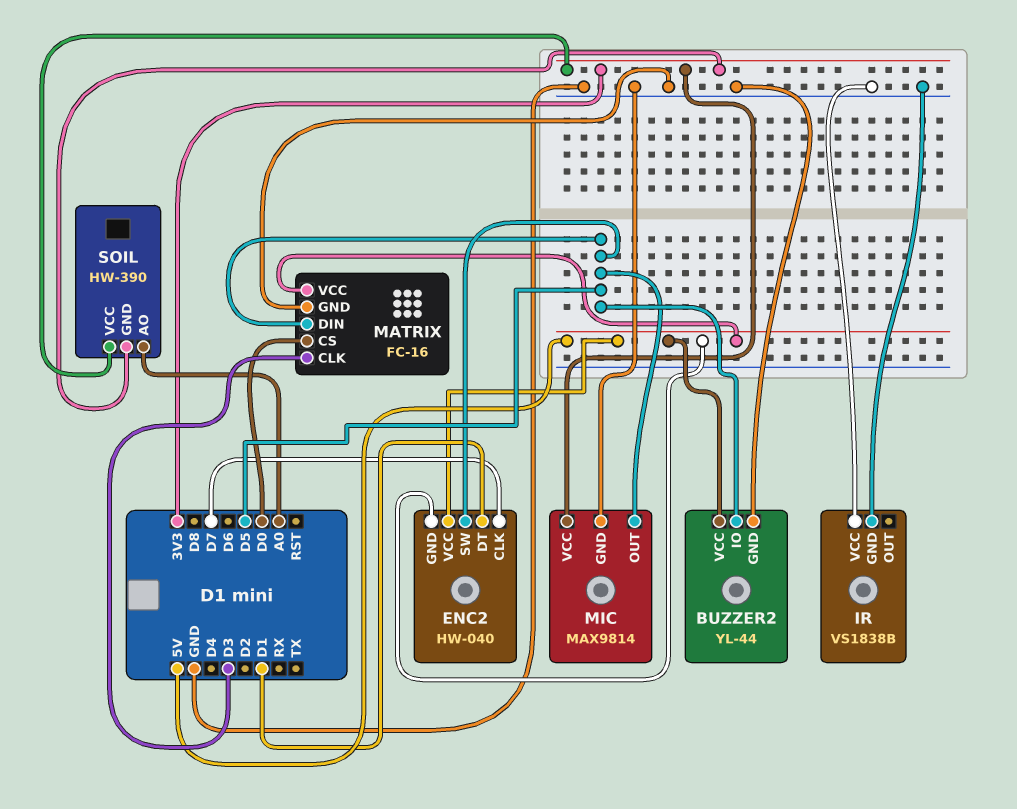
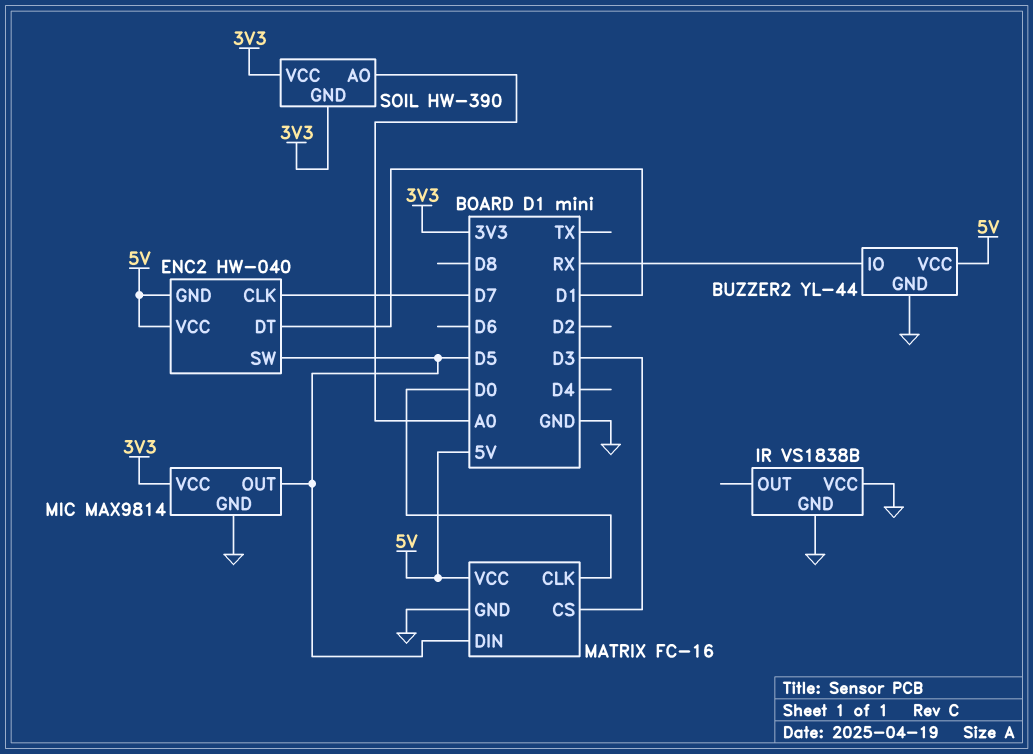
BUZZER2 pin IO: D5 -> RX
MATRIX pin CLK: D3 -> D0
MATRIX pin CS: D0 -> D3

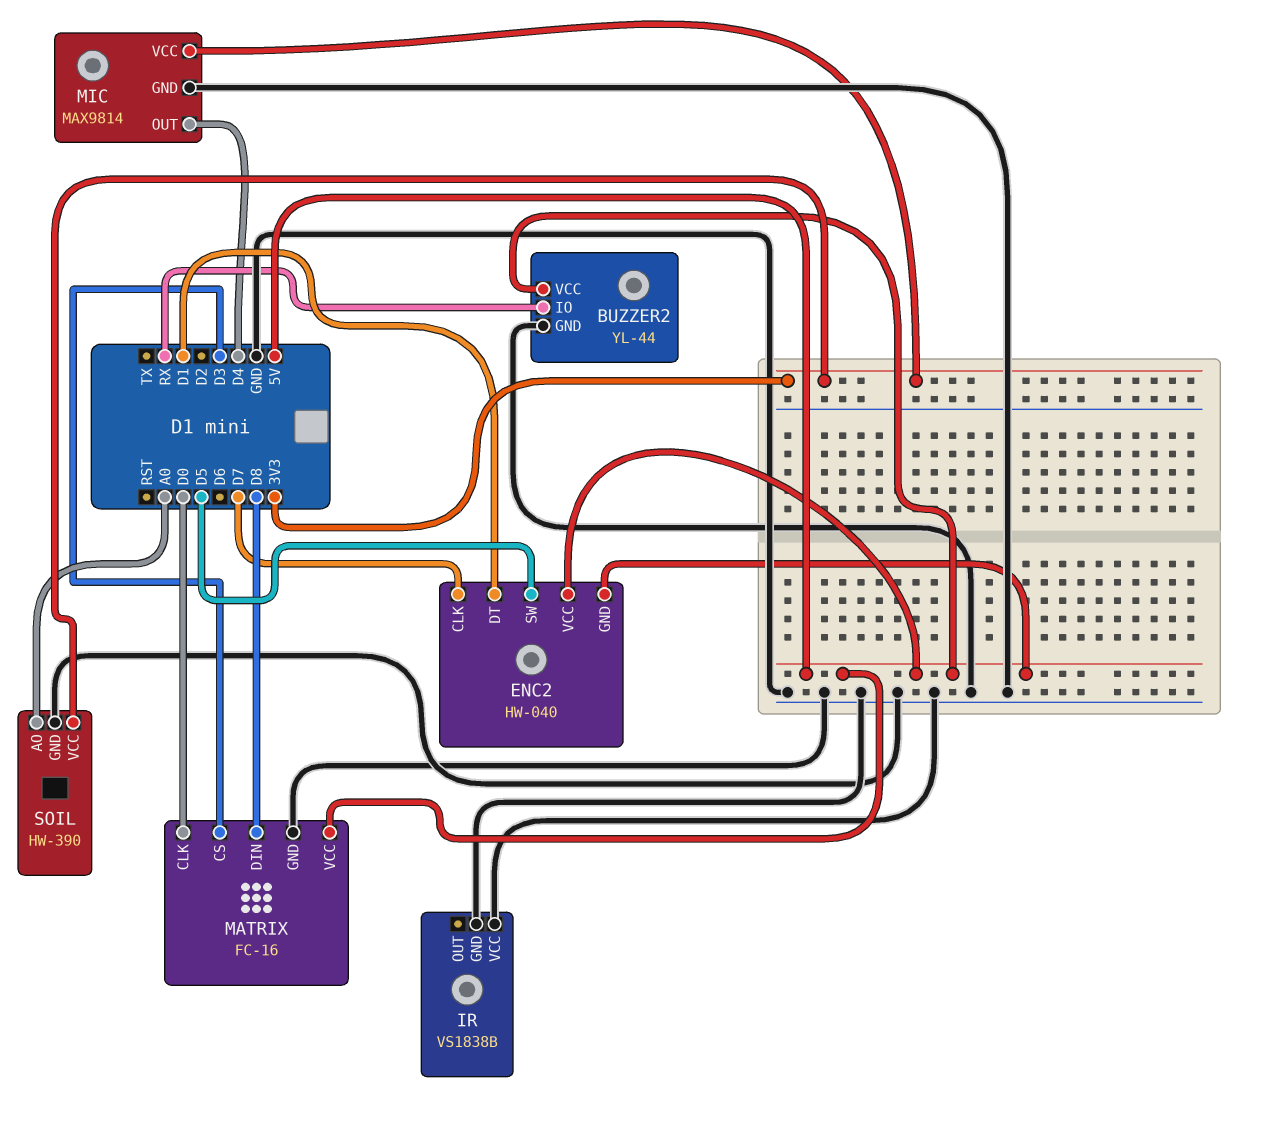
MATRIX pin DIN: D5 -> D8
MIC pin OUT: D5 -> D4
SOIL pin GND: 3V3 -> GND

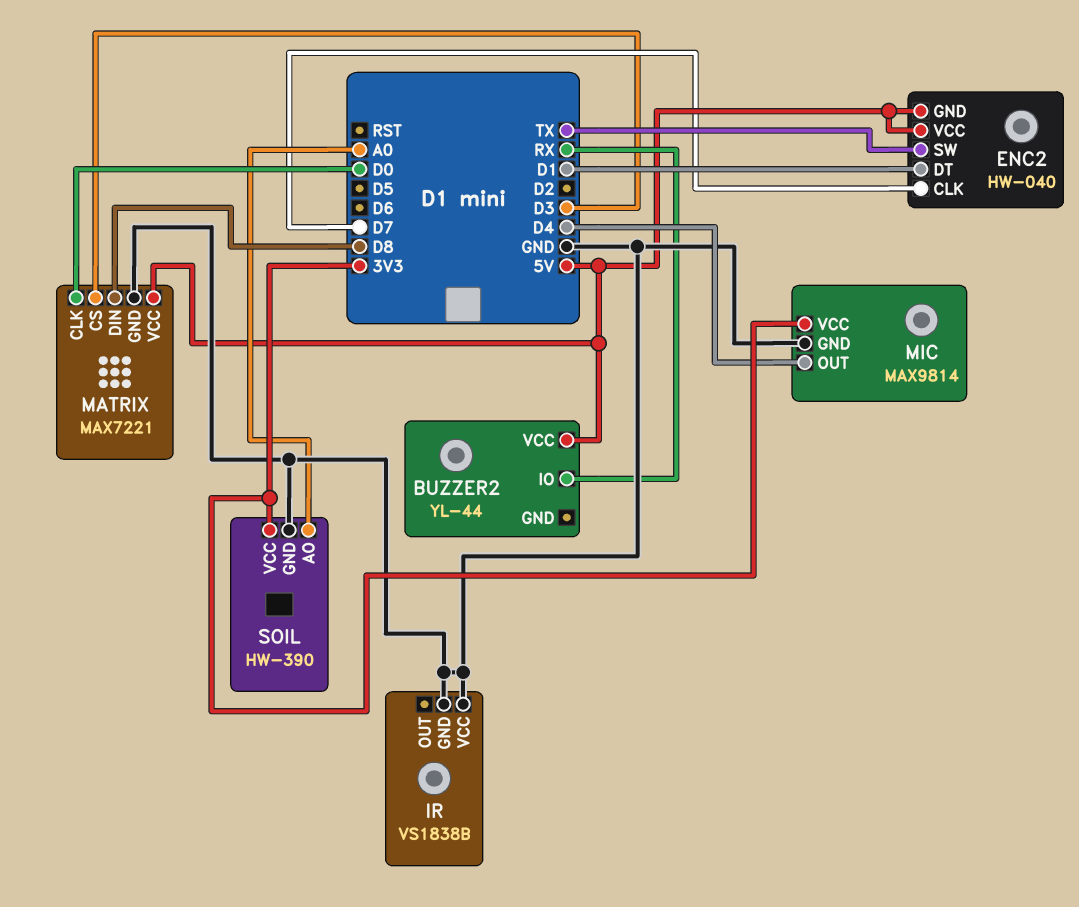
BUZZER2 pin GND: GND -> none
ENC2 pin SW: D5 -> TX
MATRIX: FC-16 -> MAX7221

